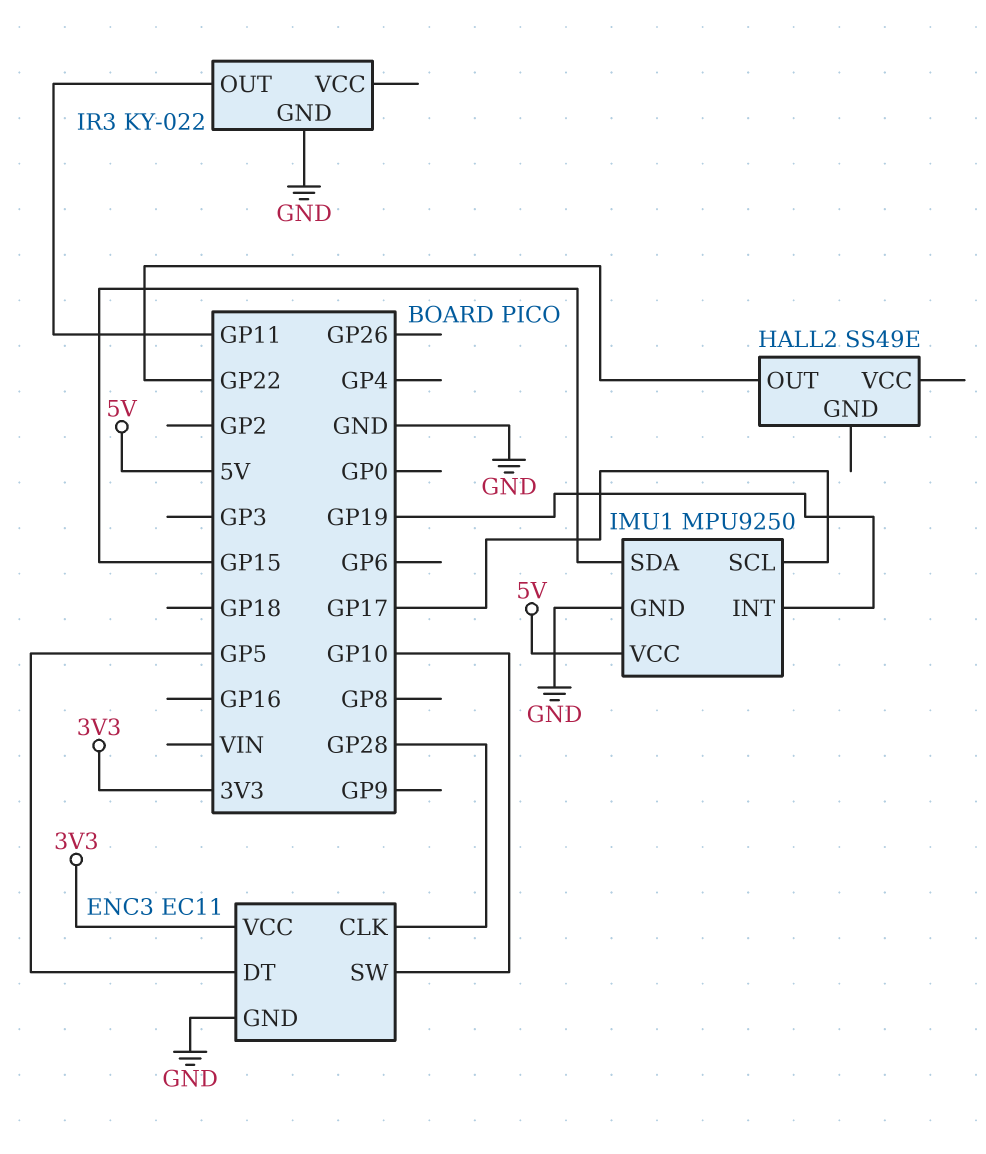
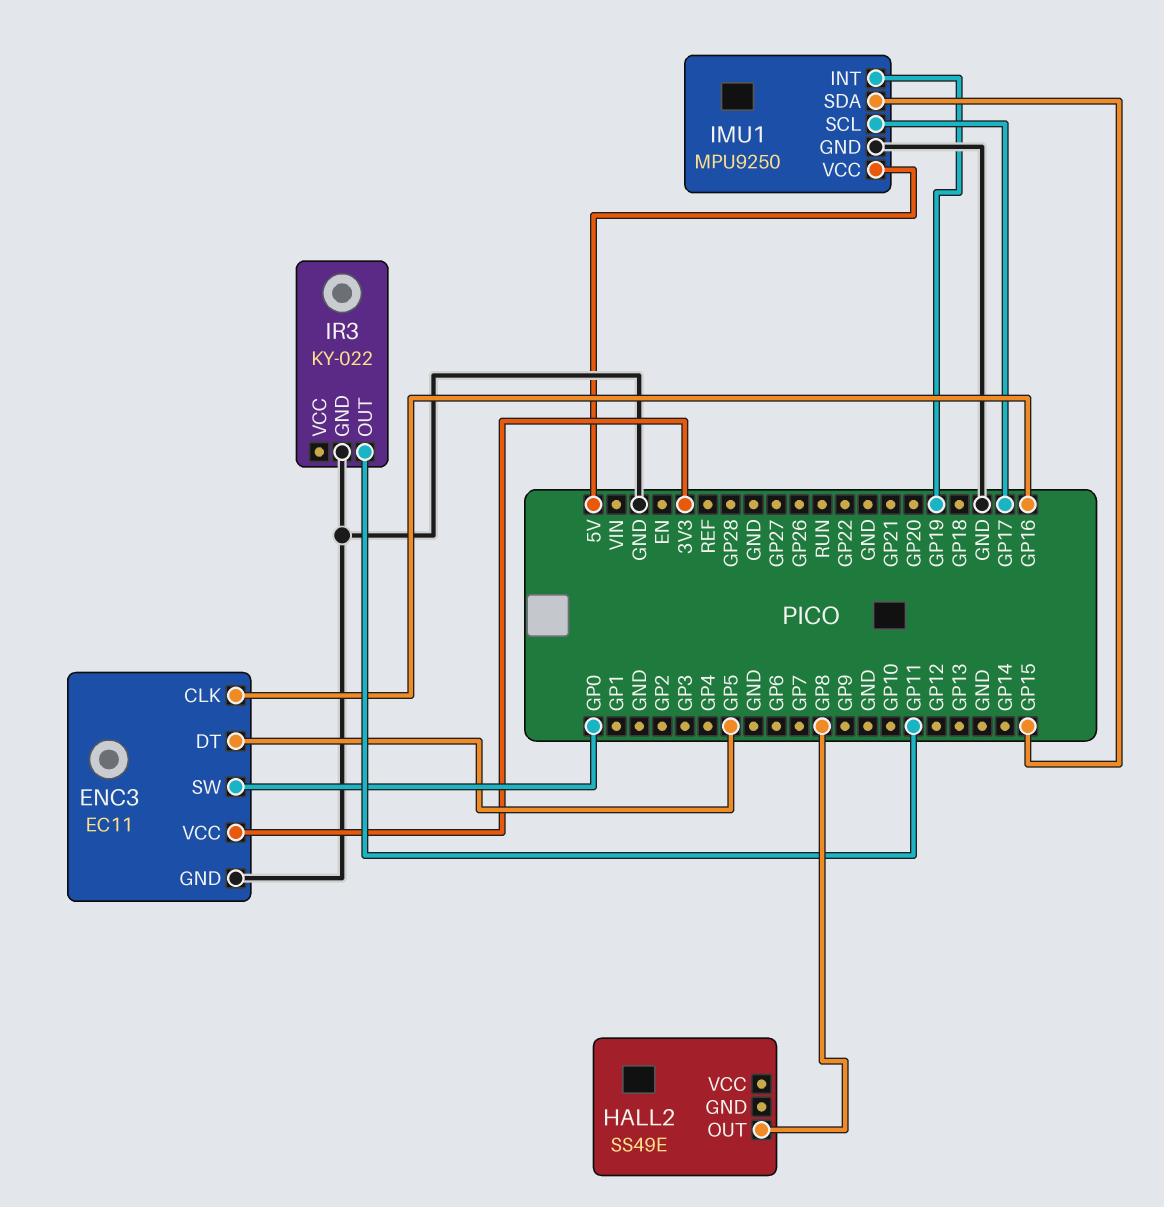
ENC3 pin CLK: GP28 -> GP16
ENC3 pin SW: GP10 -> GP0
HALL2 pin OUT: GP22 -> GP8

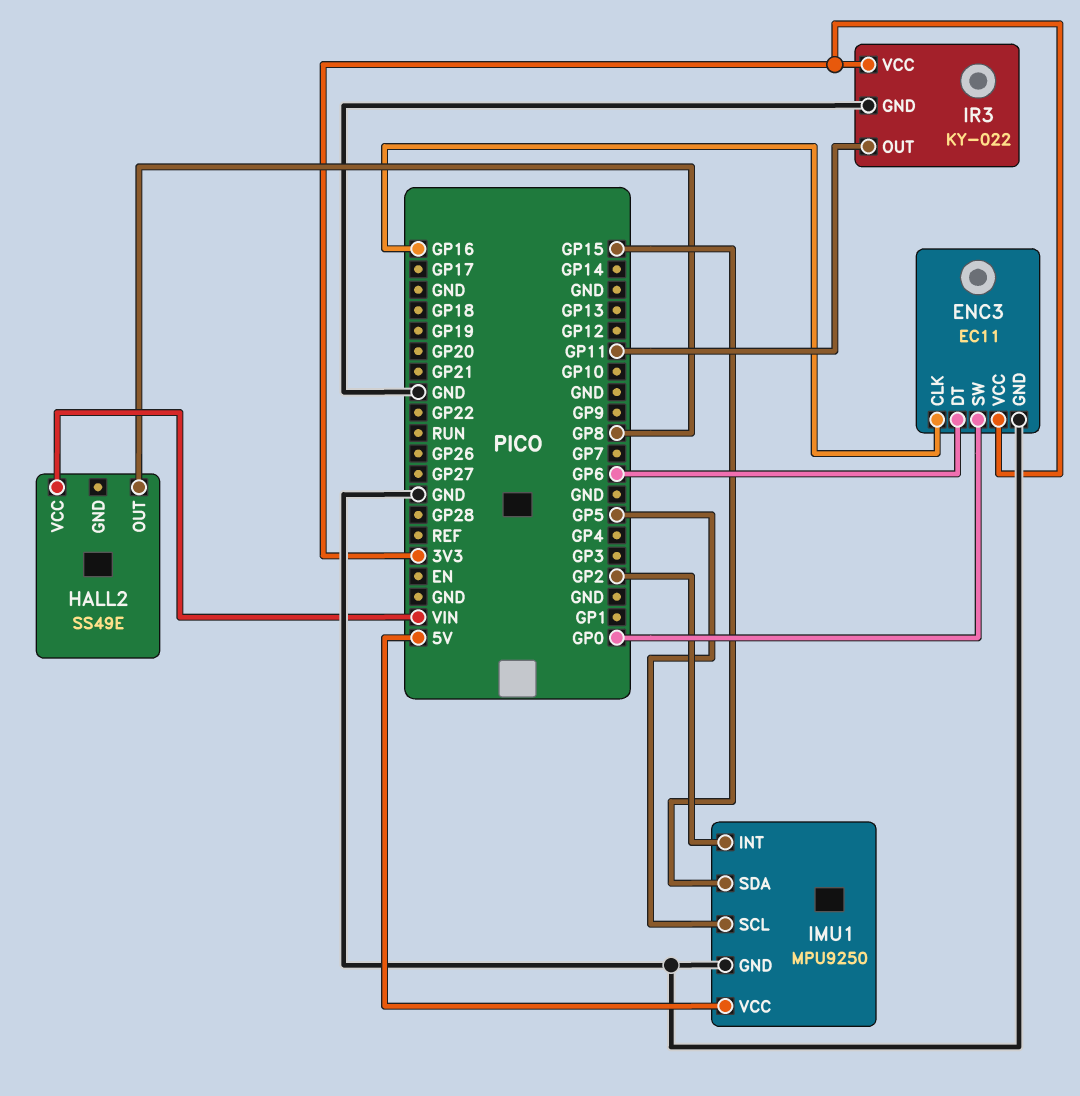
ENC3 pin DT: GP5 -> GP6
HALL2 pin VCC: none -> VIN
IMU1 pin INT: GP19 -> GP2
IMU1 pin SCL: GP17 -> GP5
IR3 pin VCC: none -> 3V3

